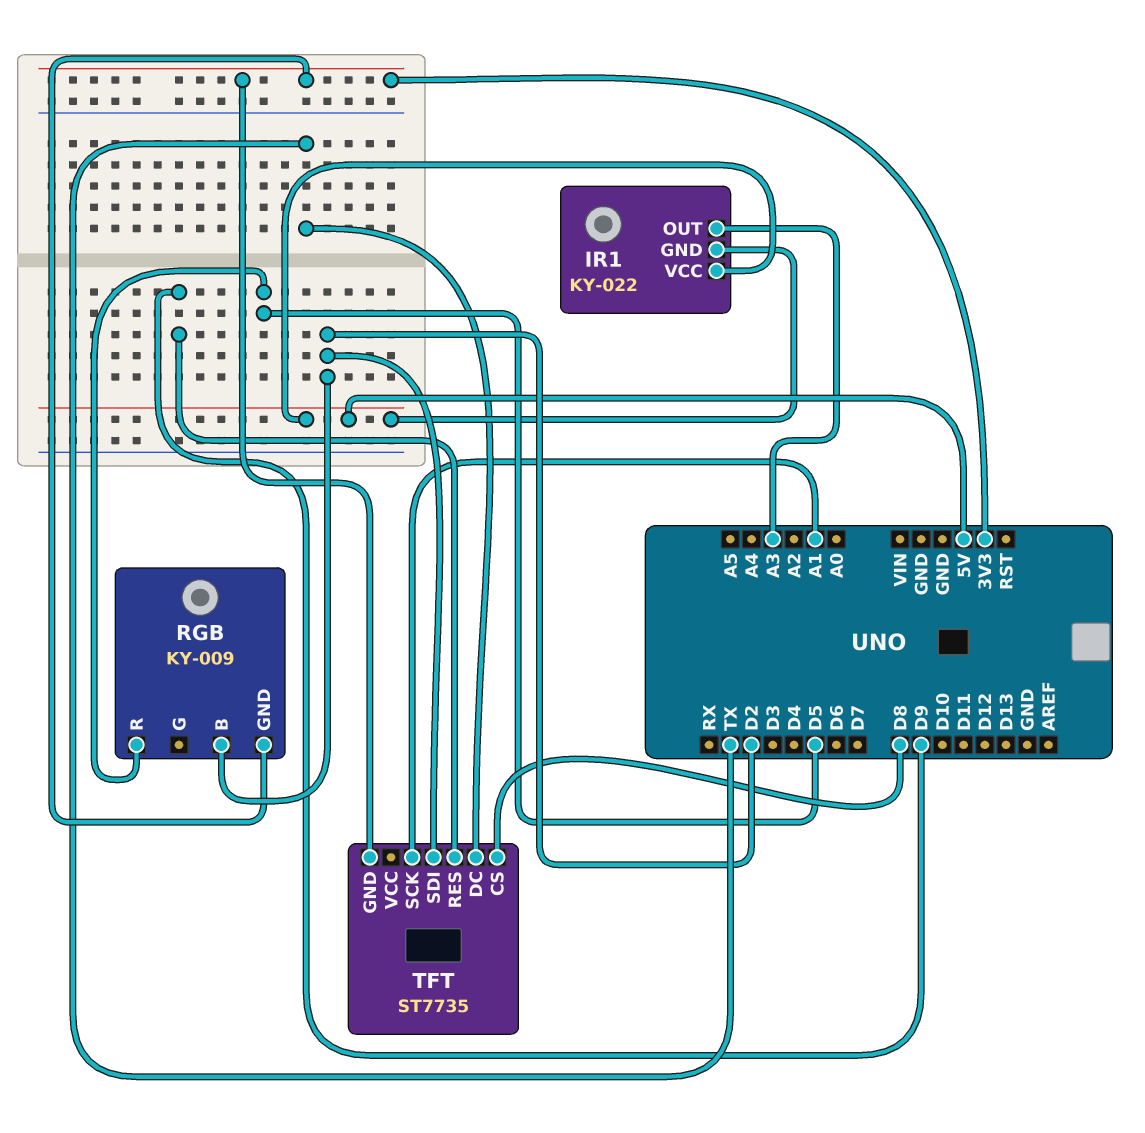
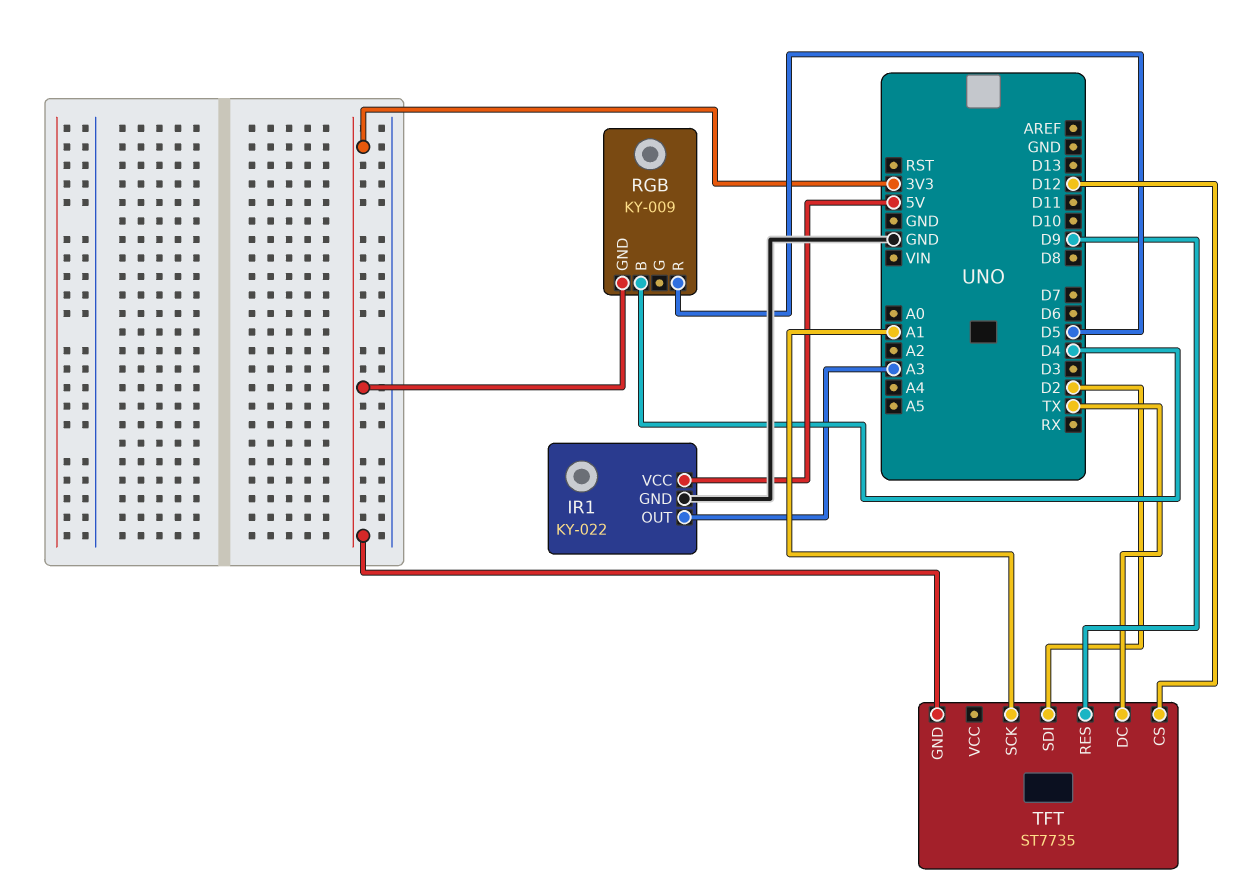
IR1 pin GND: 5V -> GND
RGB pin B: D2 -> D4
TFT pin CS: D8 -> D12

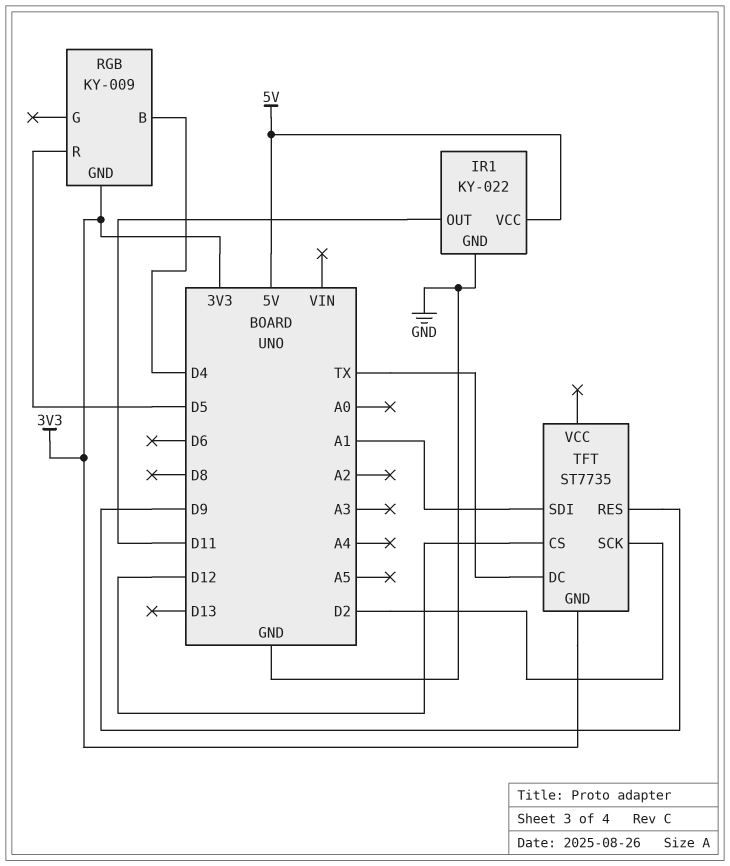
IR1 pin OUT: A3 -> D11
TFT pin SCK: A1 -> D2
TFT pin SDI: D2 -> A1

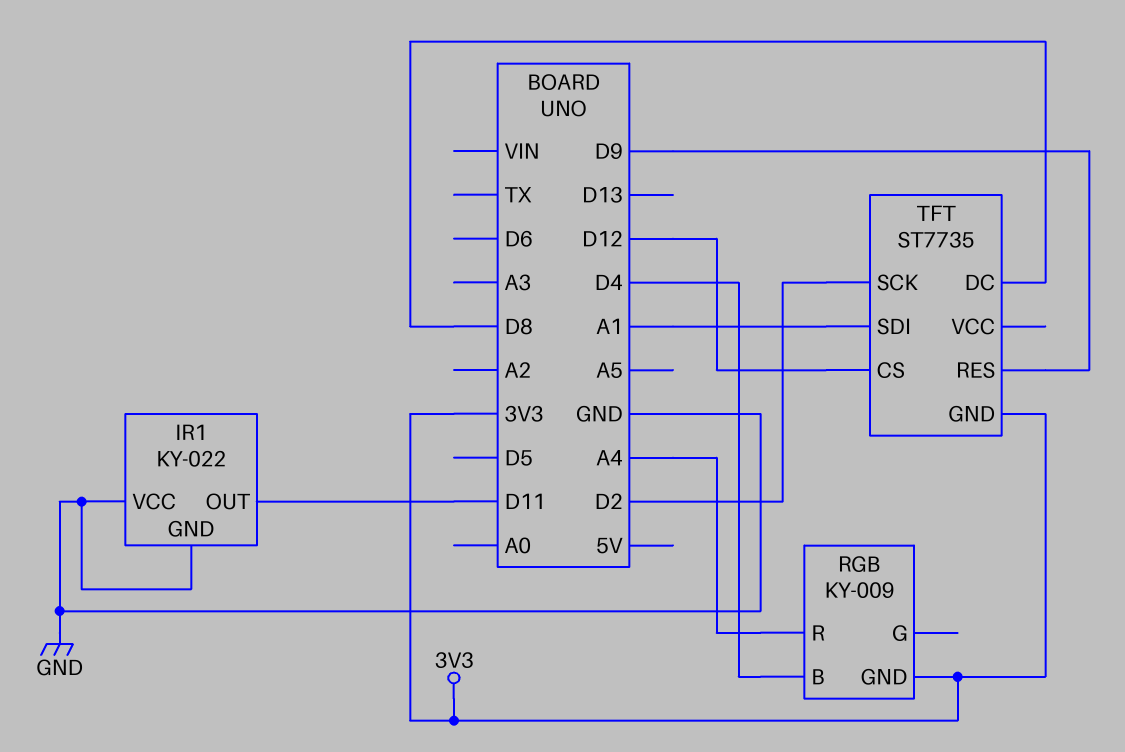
IR1 pin VCC: 5V -> GND
RGB pin R: D5 -> A4
TFT pin DC: TX -> D8

